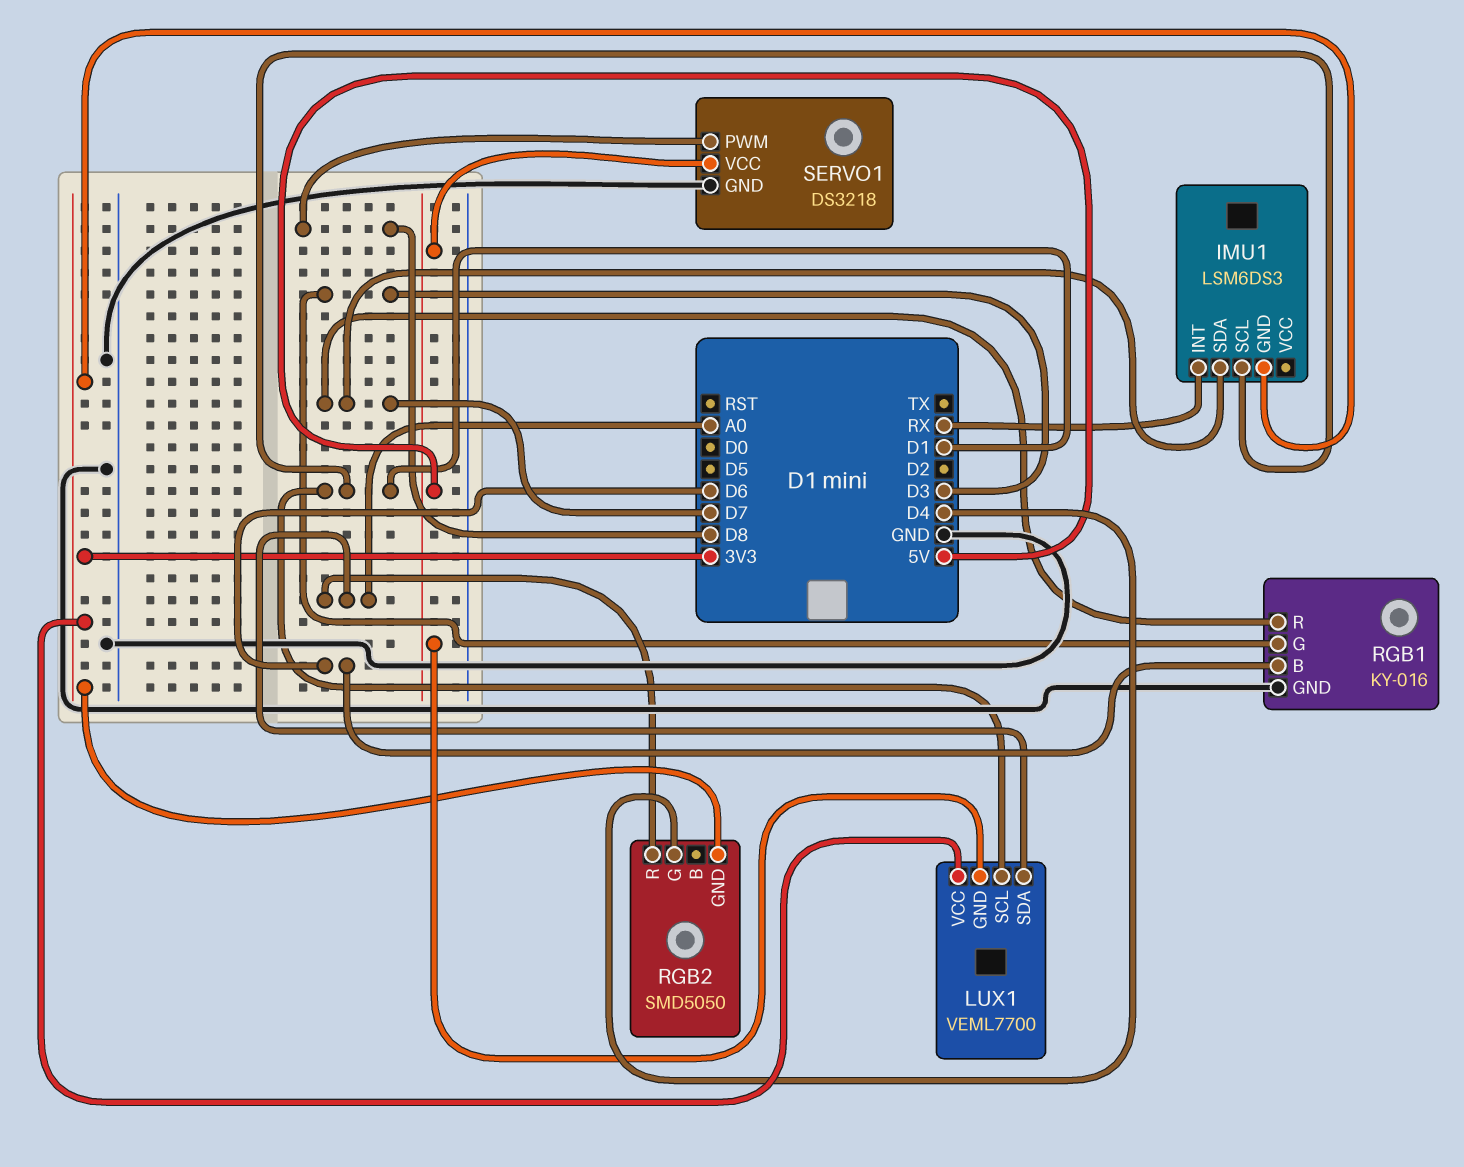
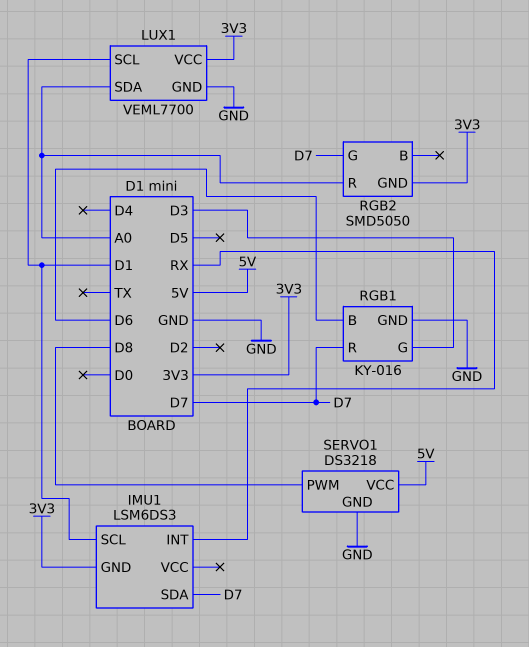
LUX1 pin GND: 5V -> GND
RGB2 pin G: D4 -> D7

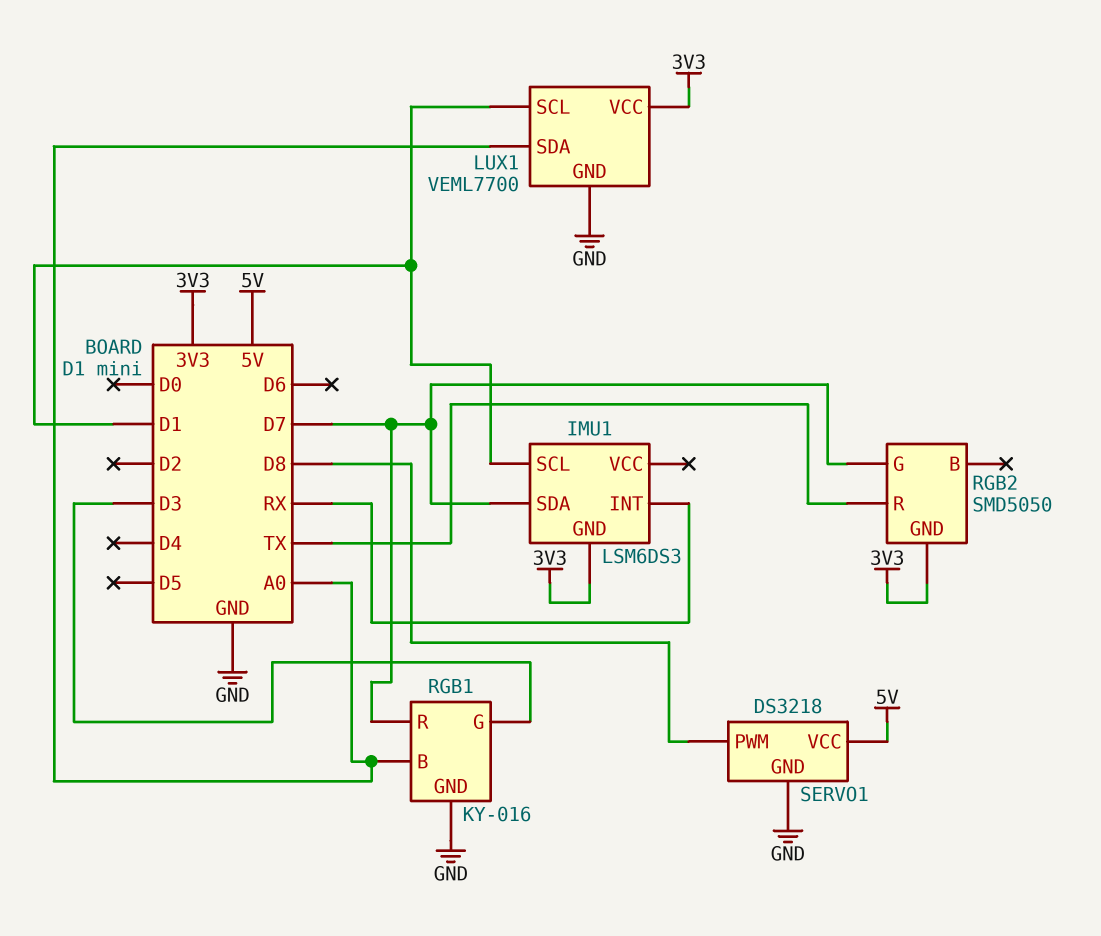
RGB1 pin B: D6 -> A0
RGB2 pin R: A0 -> TX

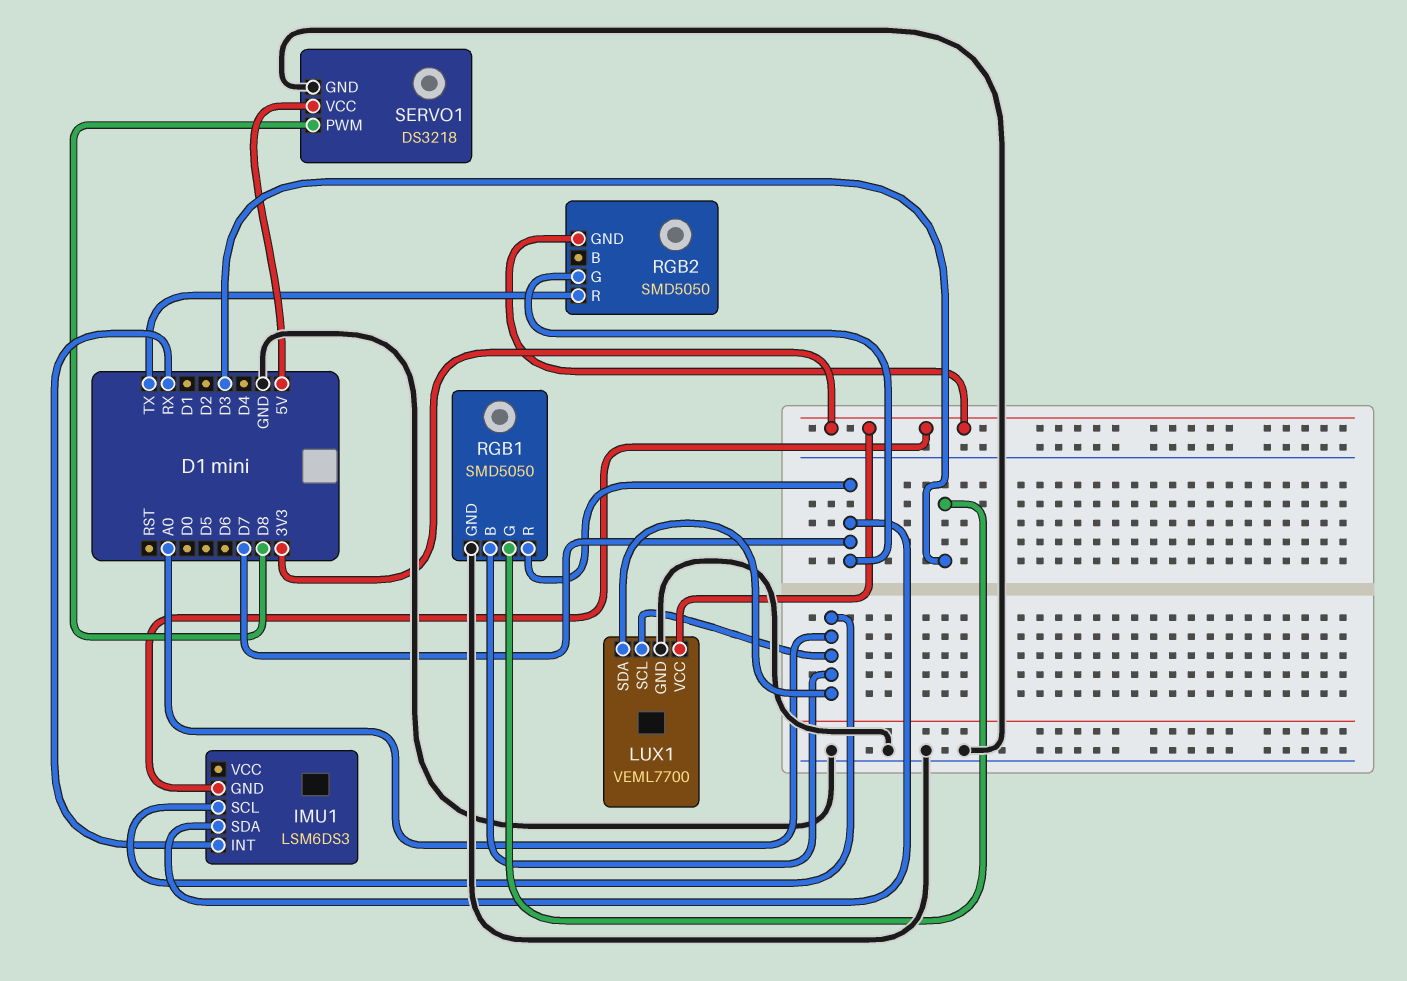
IMU1 pin SCL: D1 -> A0
LUX1 pin SCL: D1 -> A0
RGB1: KY-016 -> SMD5050

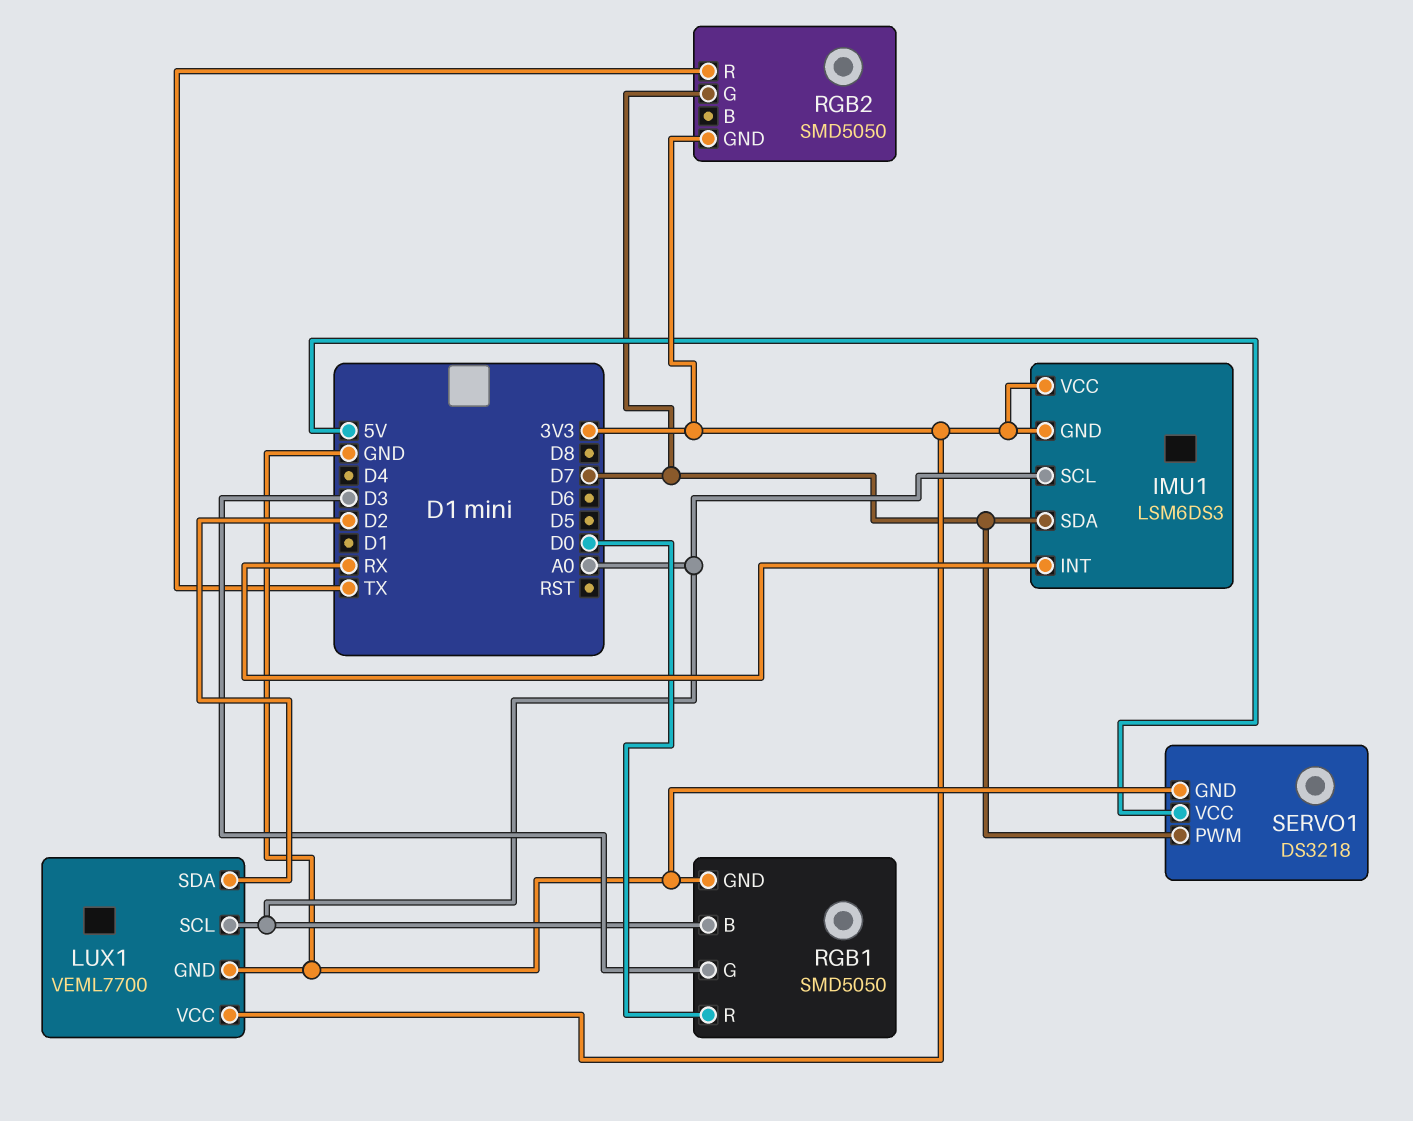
IMU1 pin VCC: none -> 3V3
LUX1 pin SDA: A0 -> D2
RGB1 pin R: D7 -> D0
SERVO1 pin PWM: D8 -> D7

